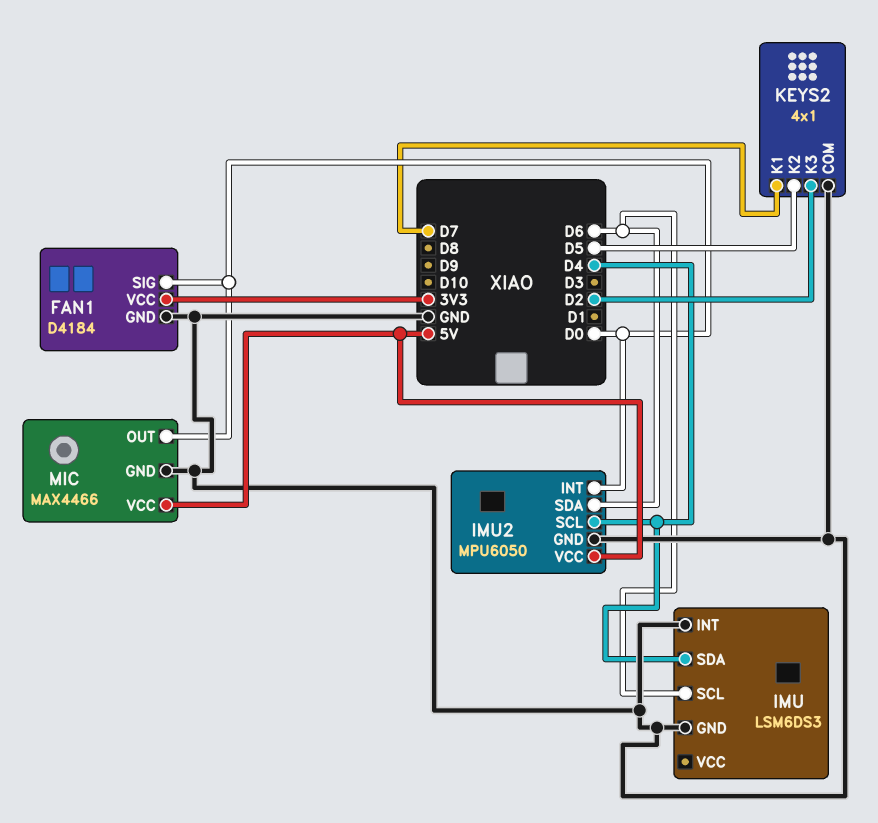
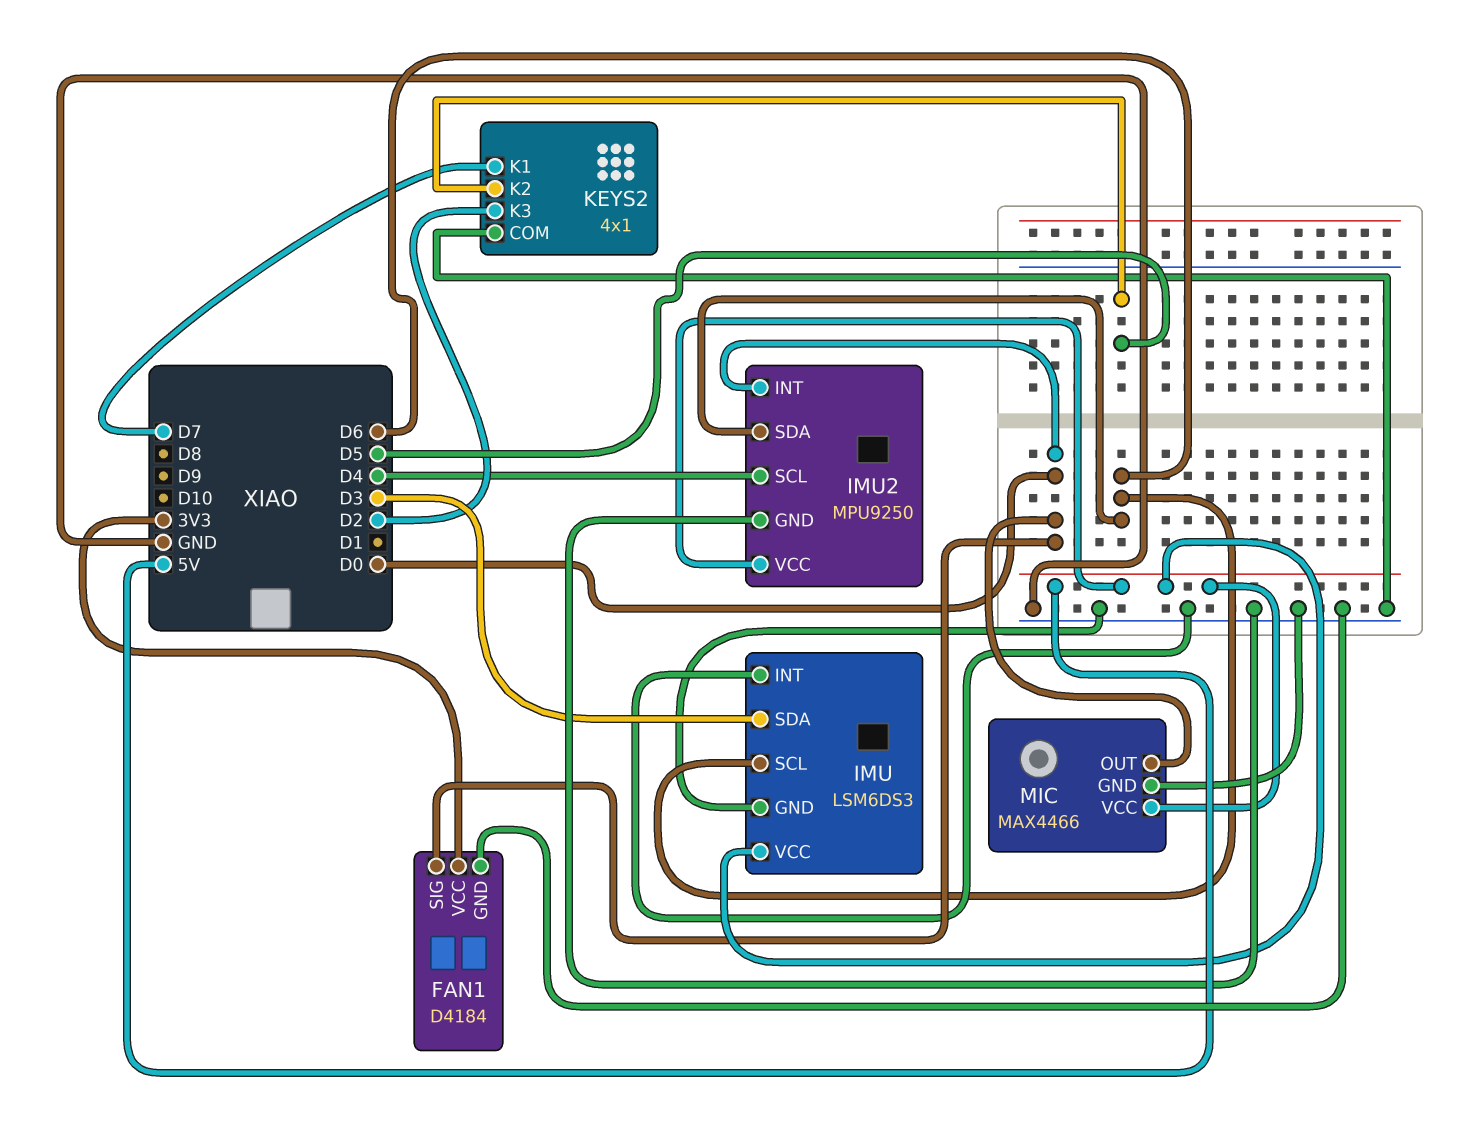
IMU pin SDA: D4 -> D3
IMU pin VCC: none -> 5V
IMU2: MPU6050 -> MPU9250

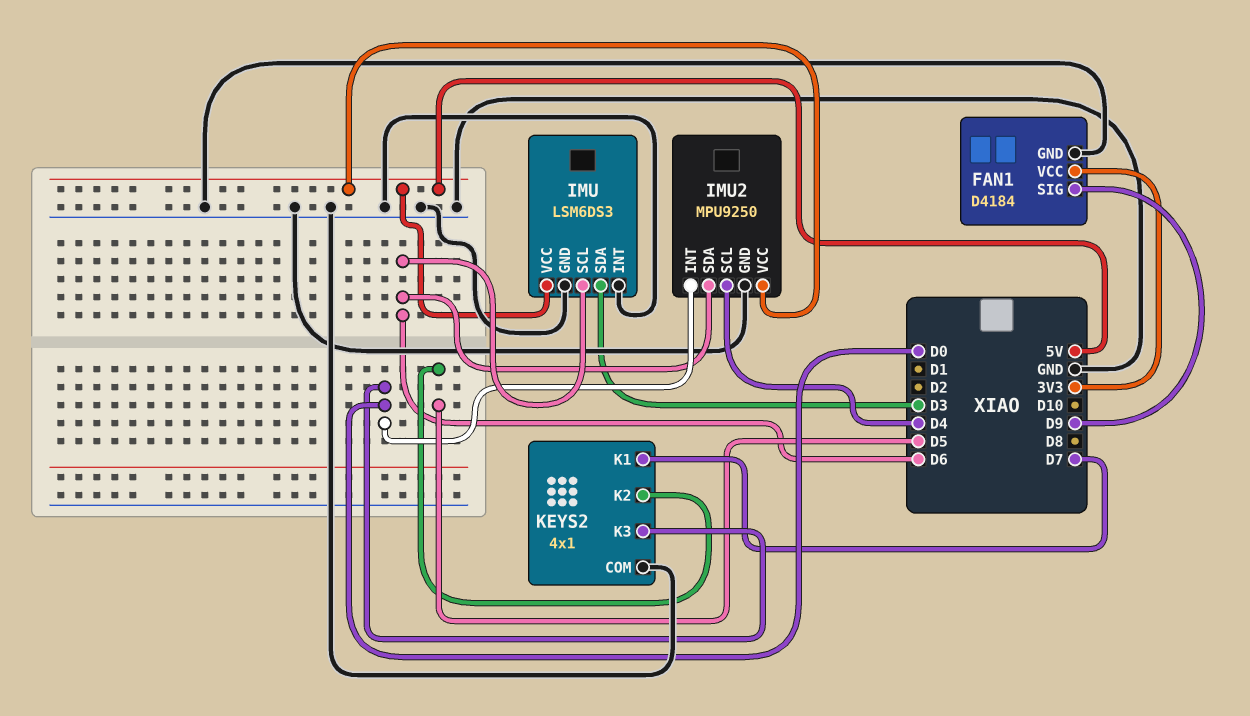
FAN1 pin SIG: D0 -> D9
KEYS2 pin K3: D2 -> D0
MIC: MAX4466 -> none
MIC pin GND: GND -> none
MIC pin OUT: D0 -> none
MIC pin VCC: 5V -> none

